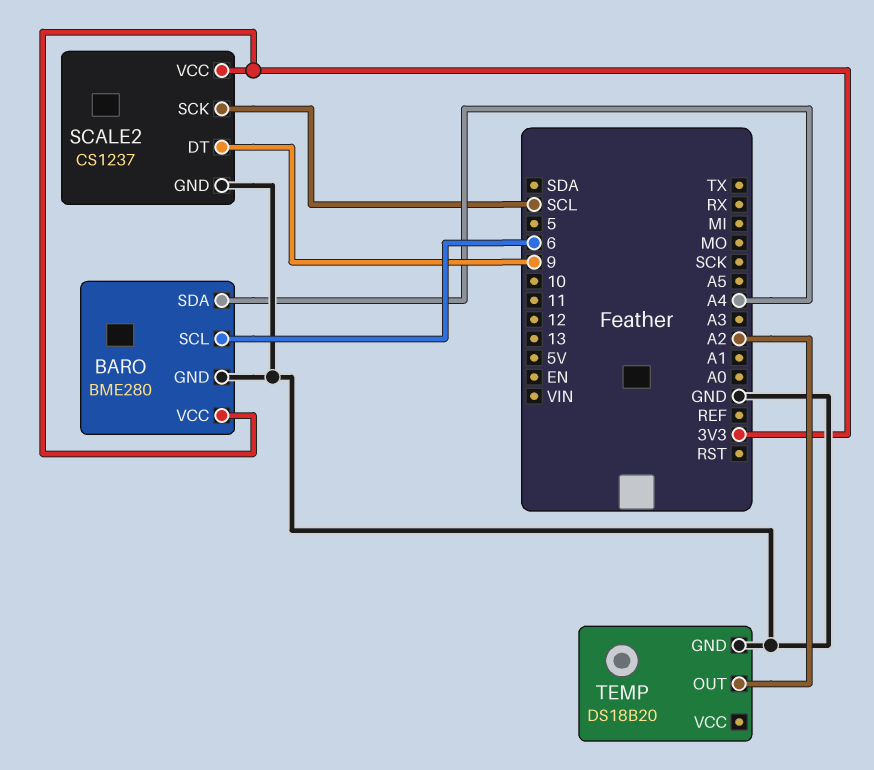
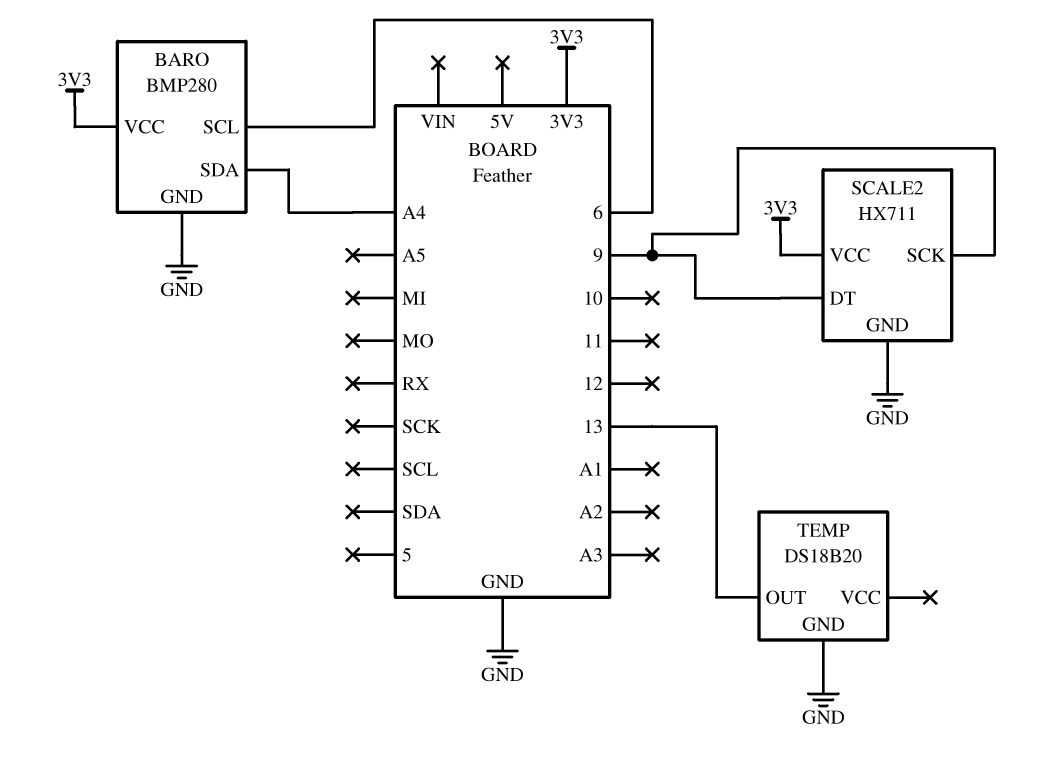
BARO: BME280 -> BMP280
SCALE2: CS1237 -> HX711
SCALE2 pin SCK: SCL -> 9
TEMP pin OUT: A2 -> 13

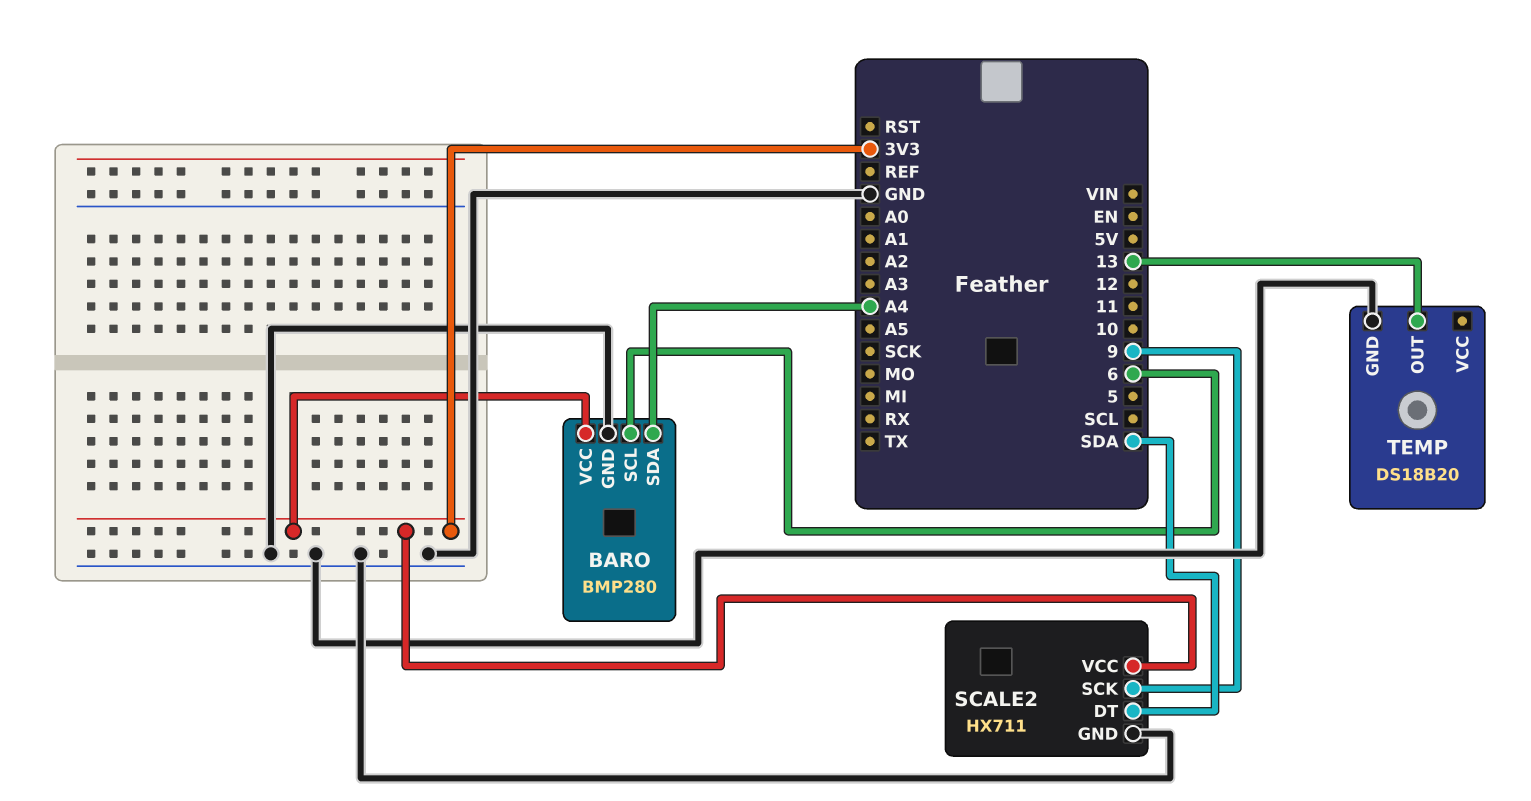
SCALE2 pin DT: 9 -> SDA

